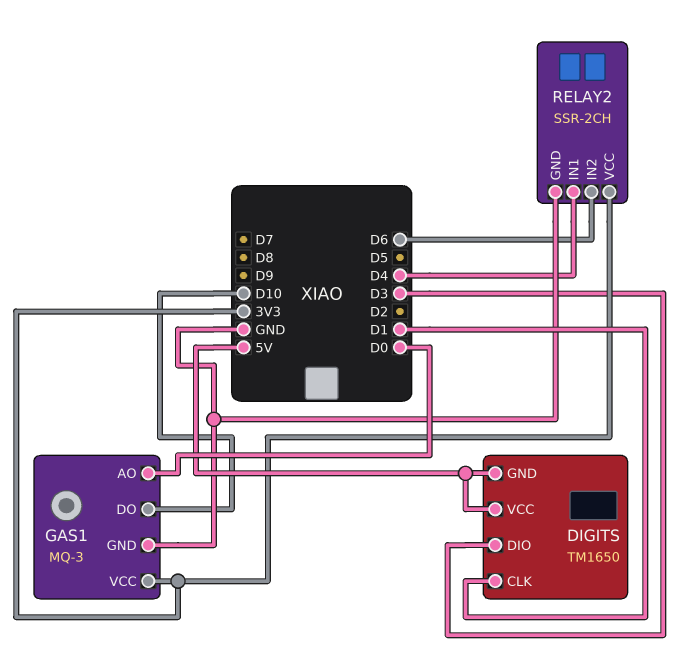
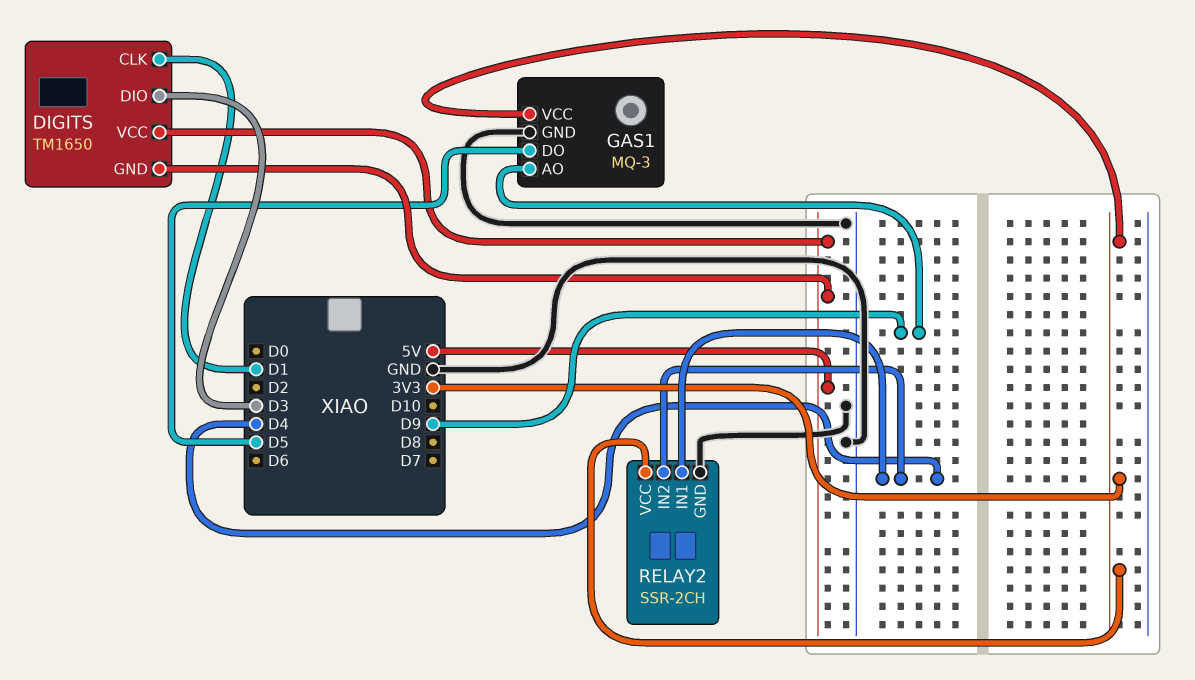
GAS1 pin AO: D0 -> D9
GAS1 pin DO: D10 -> D5
RELAY2 pin IN2: D6 -> D4

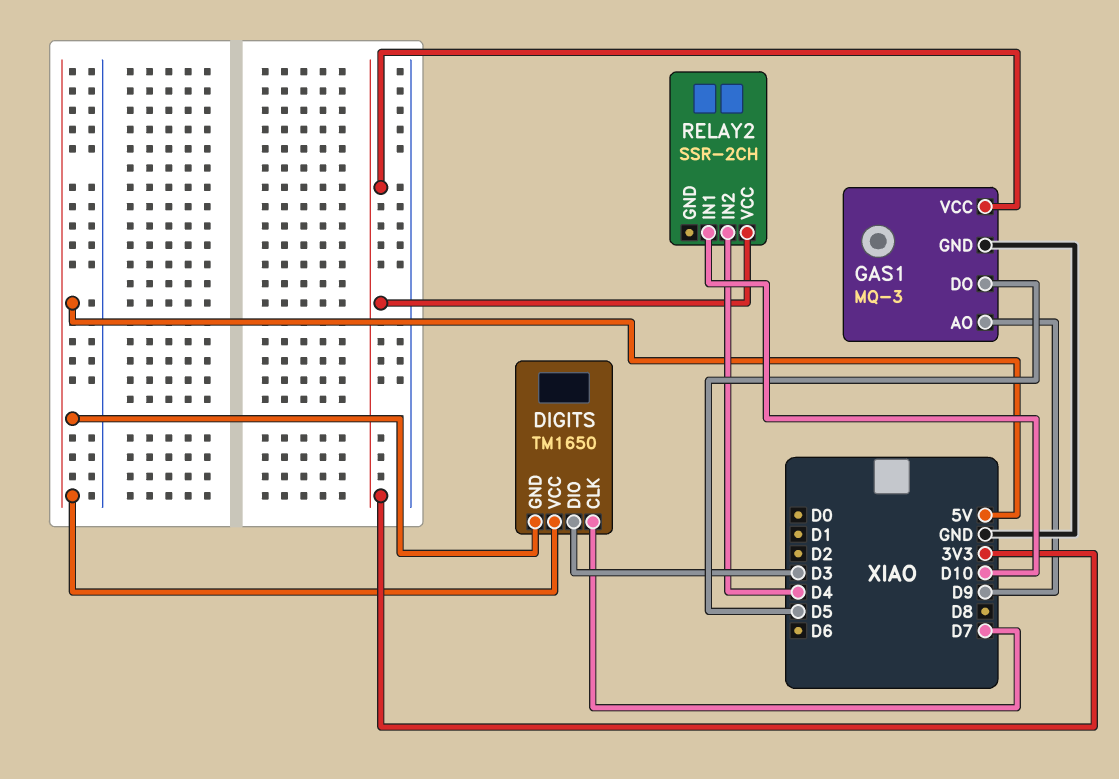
DIGITS pin CLK: D1 -> D7
RELAY2 pin GND: GND -> none
RELAY2 pin IN1: D4 -> D10

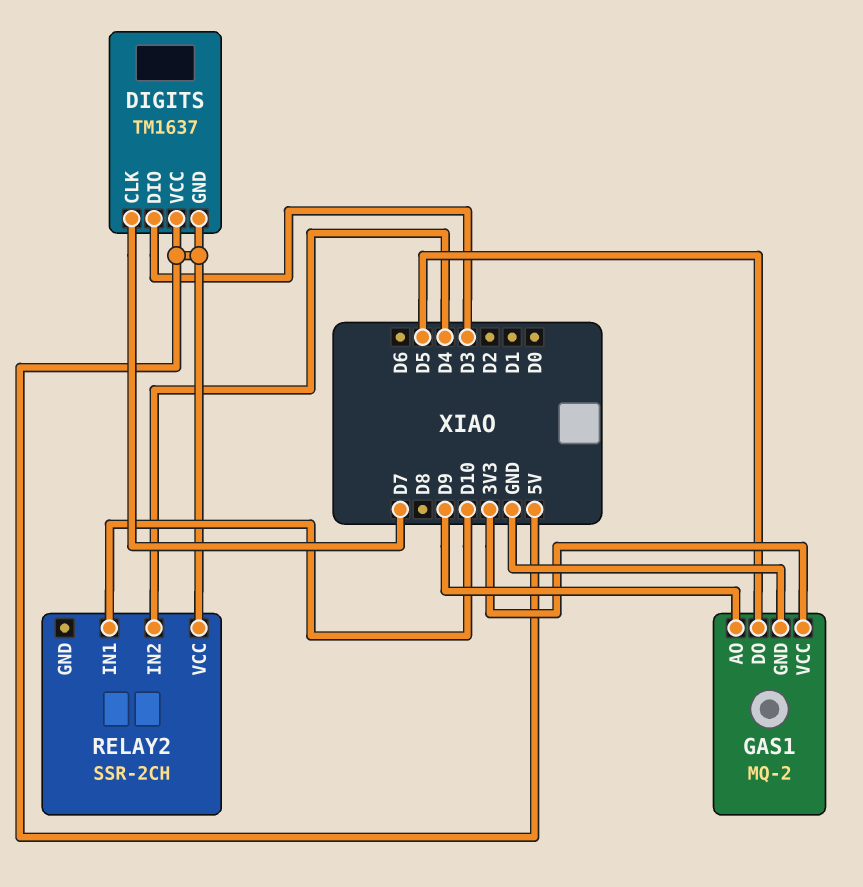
DIGITS: TM1650 -> TM1637
GAS1: MQ-3 -> MQ-2
RELAY2 pin VCC: 3V3 -> 5V

